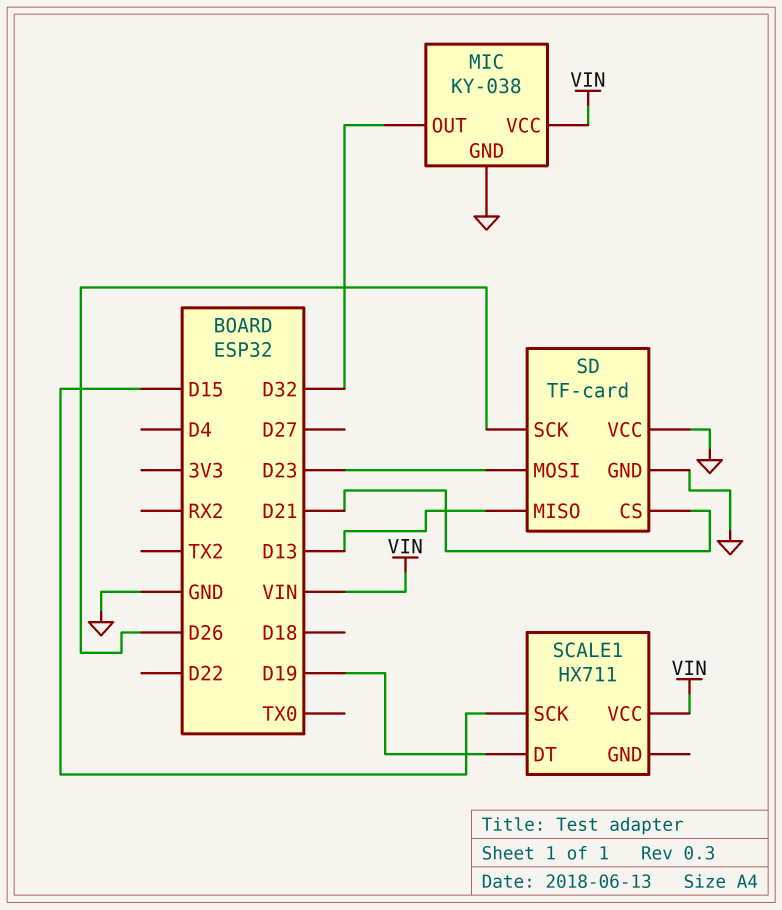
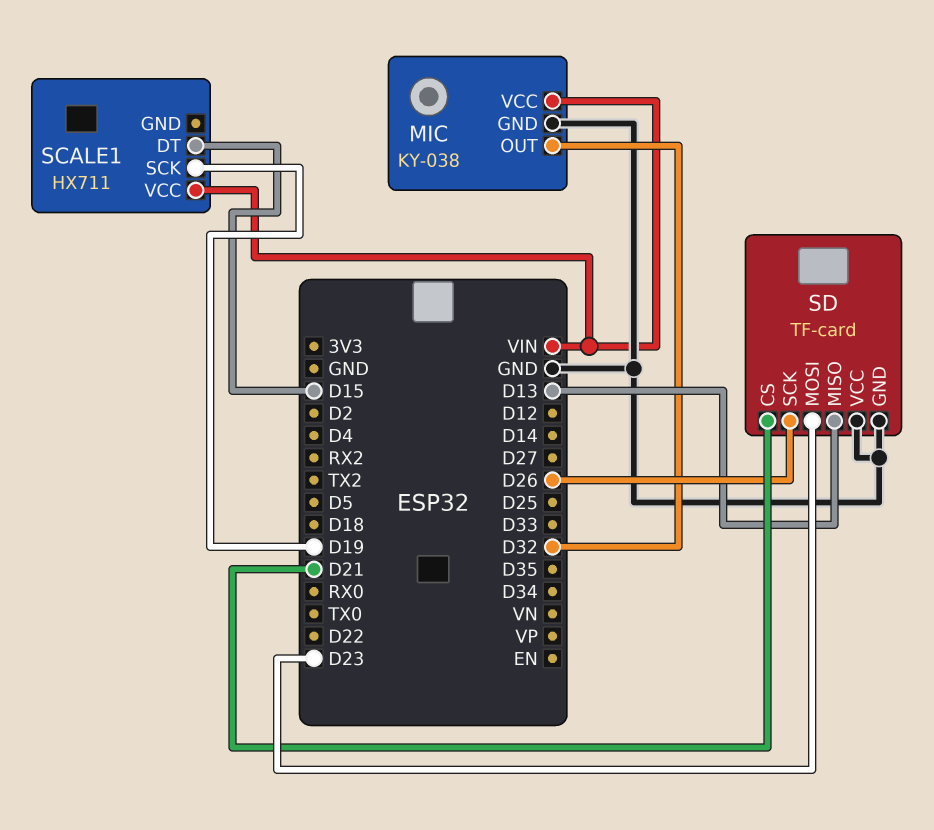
SCALE1 pin DT: D19 -> D15
SCALE1 pin SCK: D15 -> D19

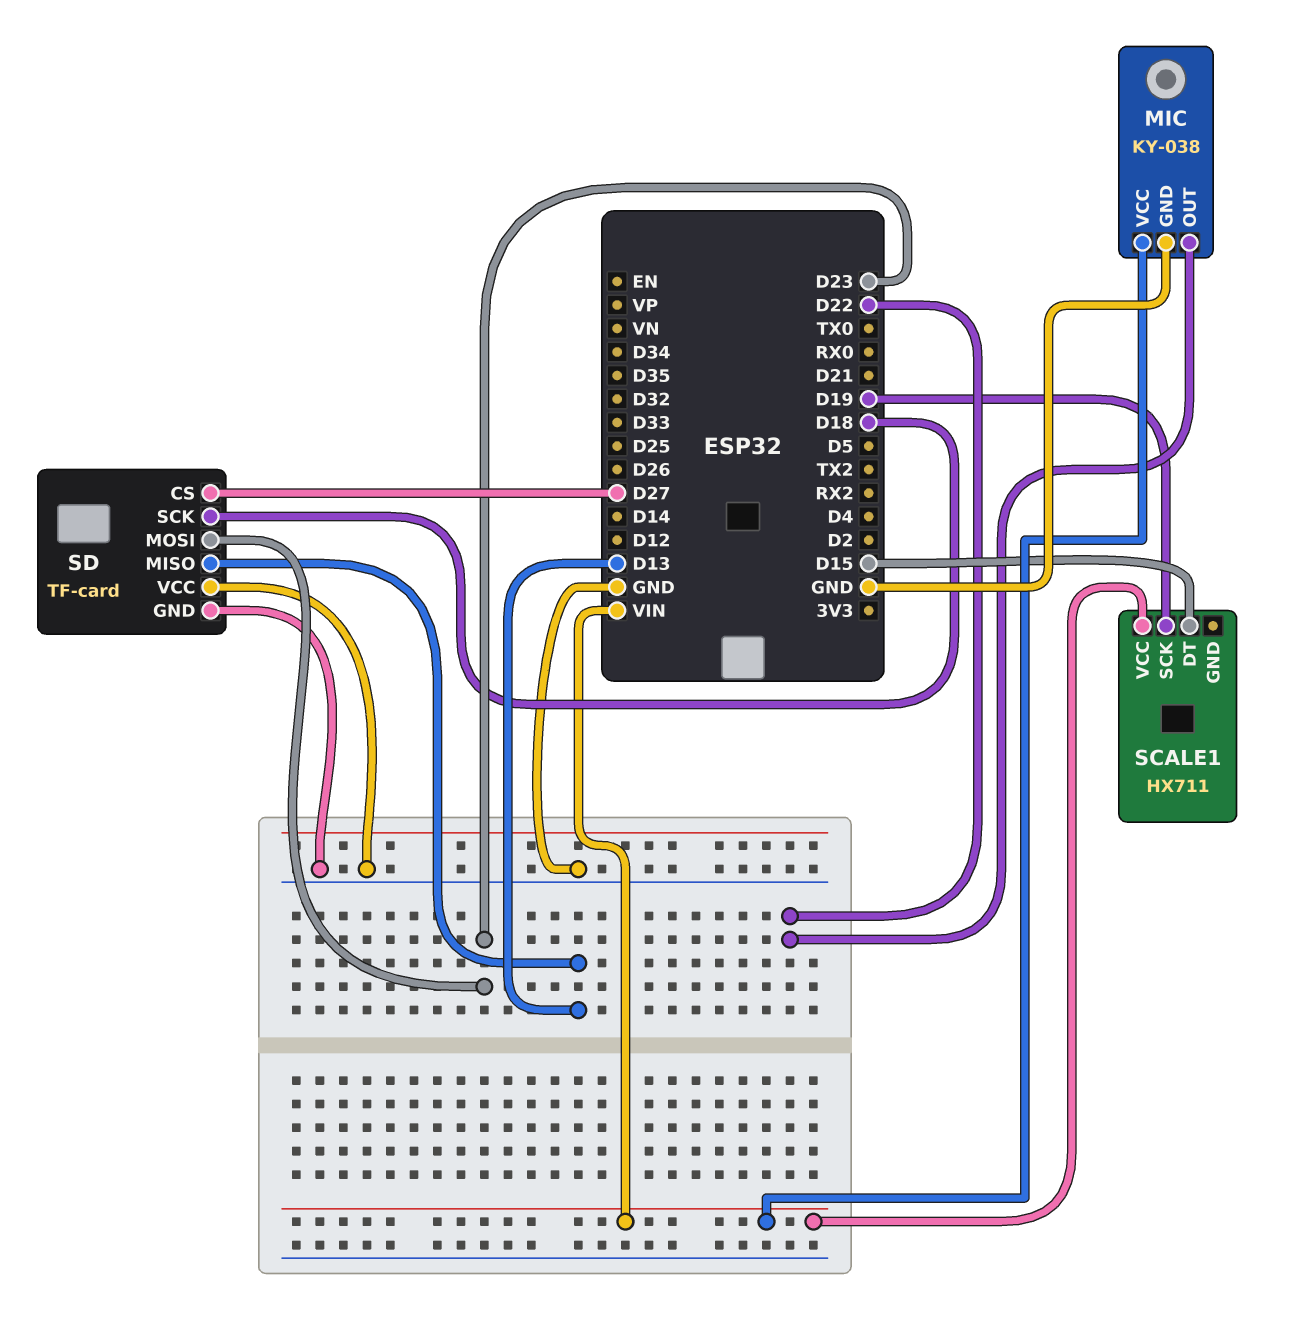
MIC pin OUT: D32 -> D22
SD pin CS: D21 -> D27
SD pin SCK: D26 -> D18

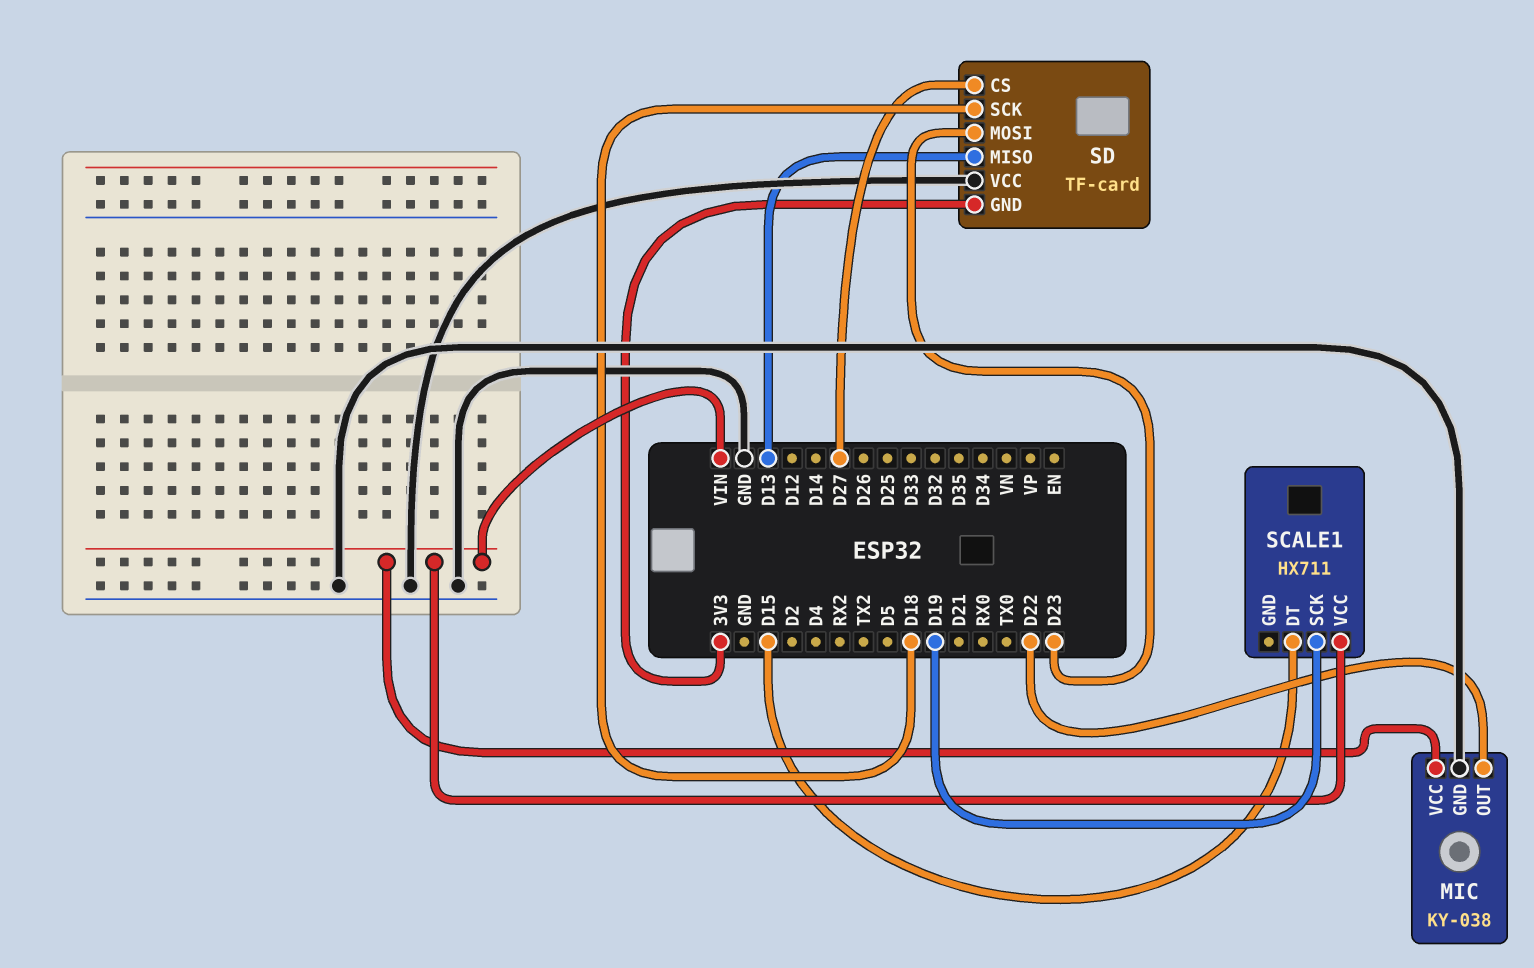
SD pin GND: GND -> 3V3

